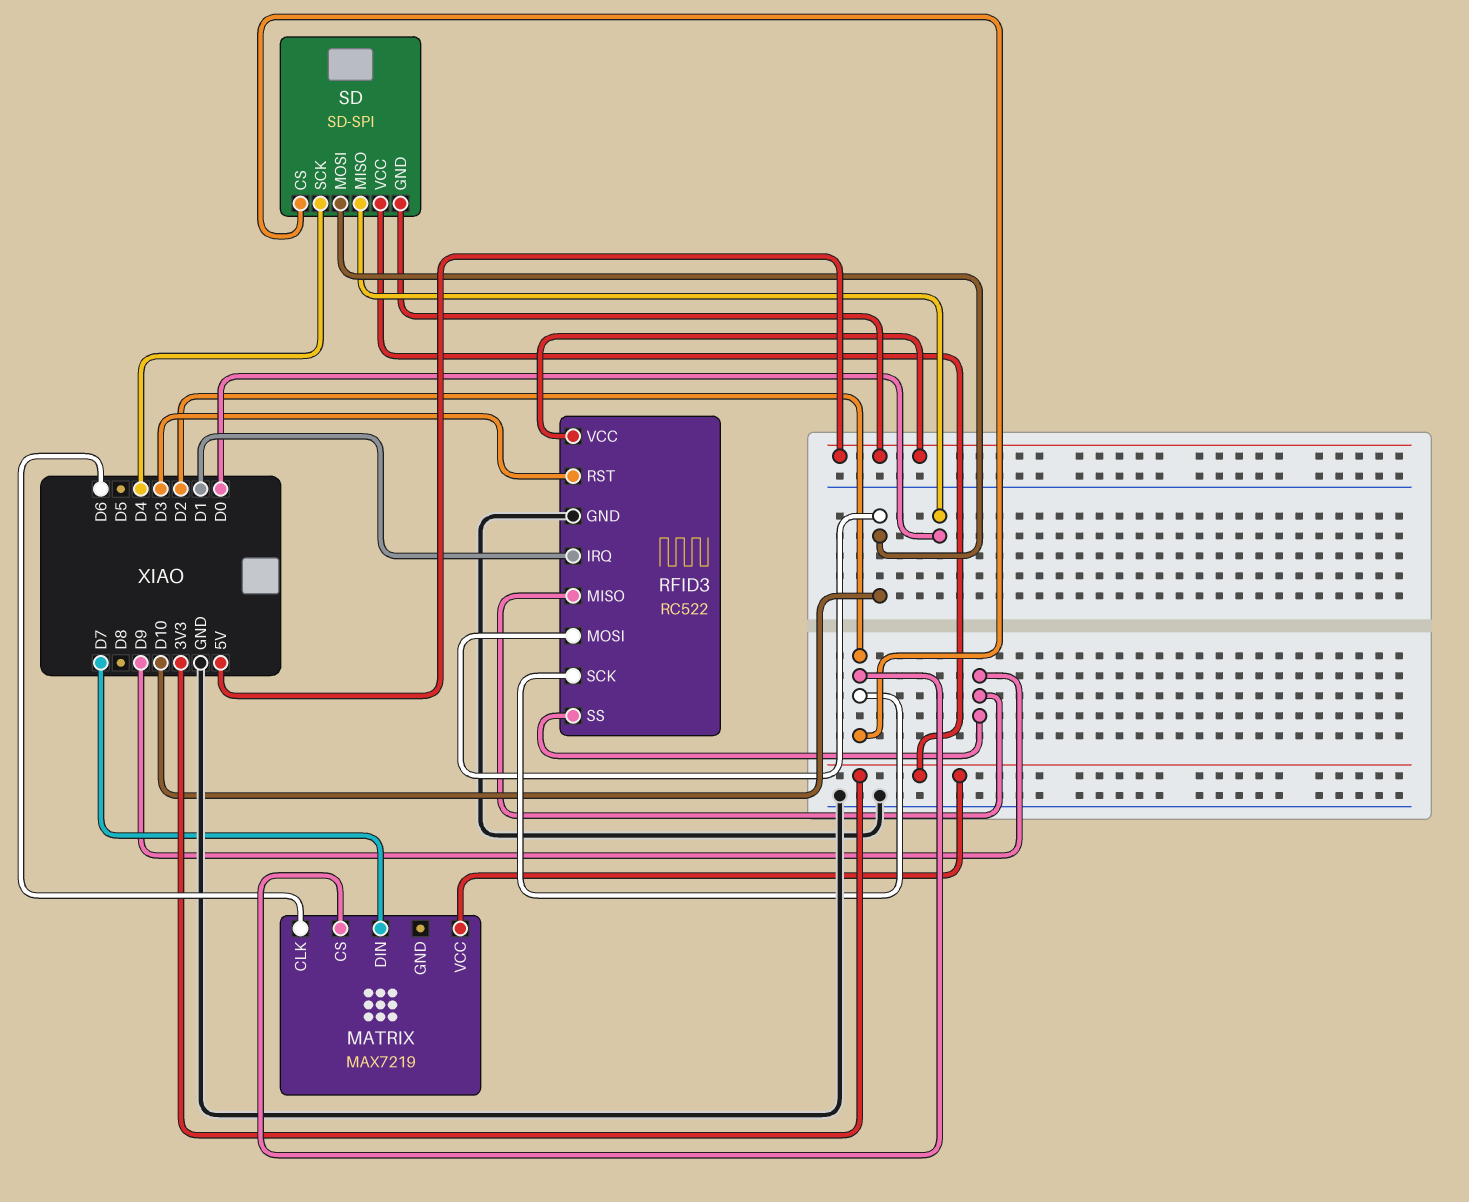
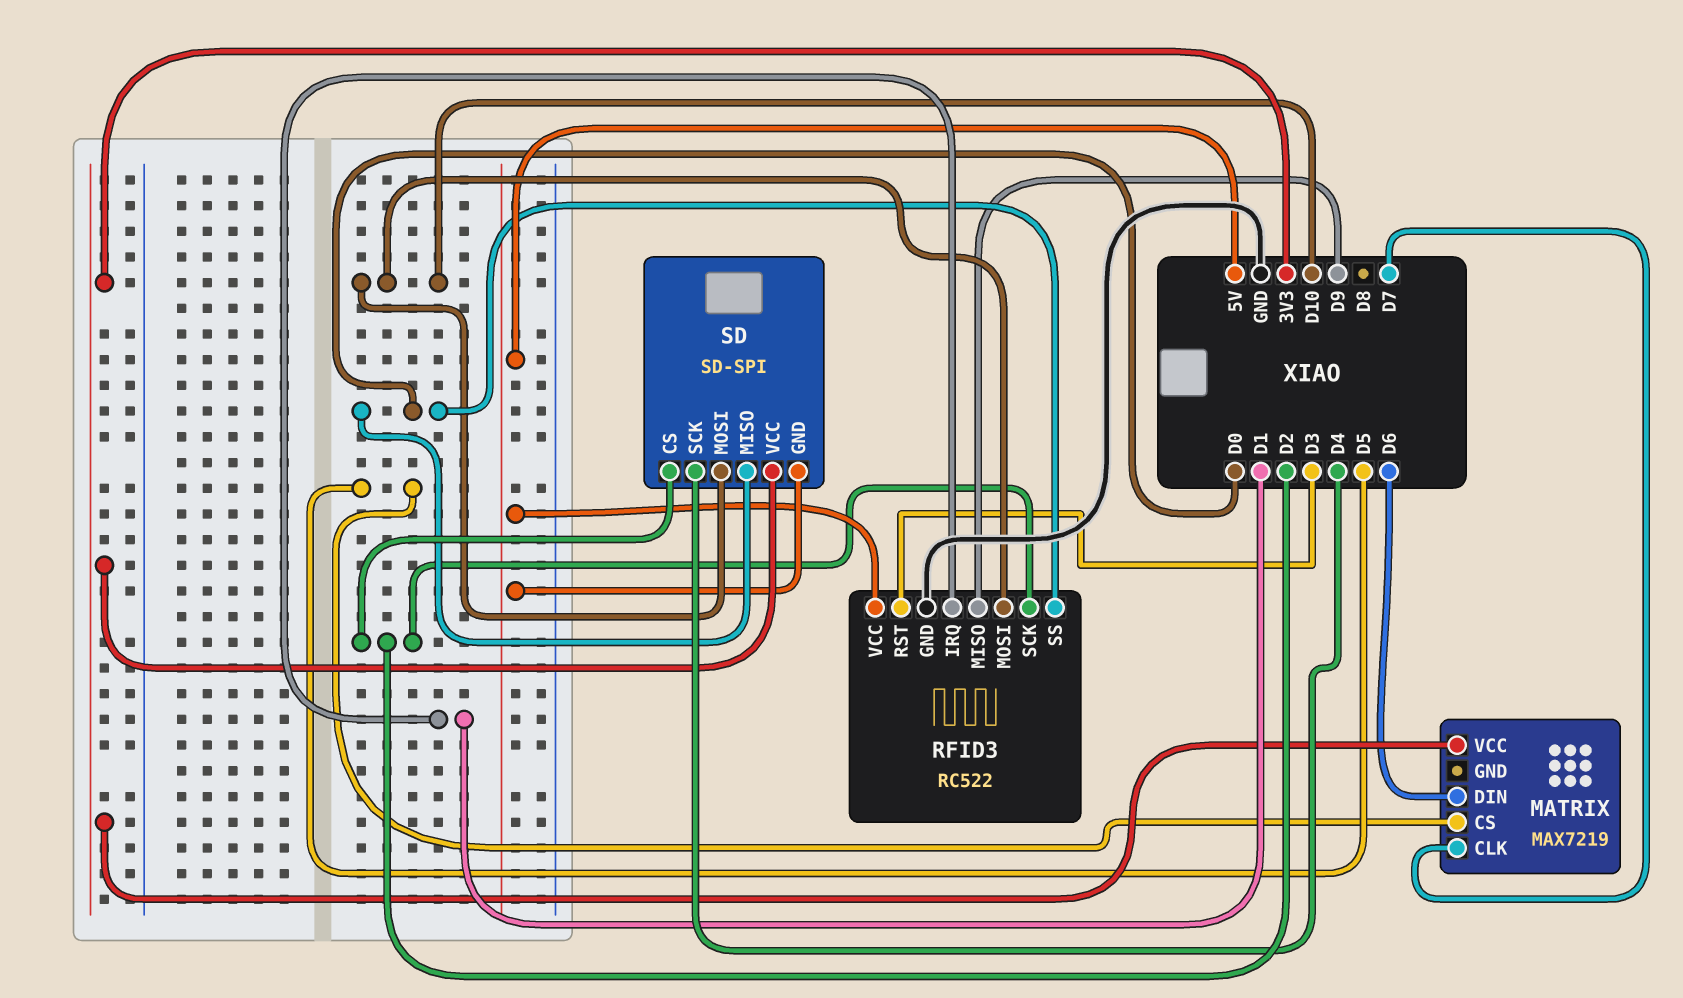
MATRIX pin CLK: D6 -> D7
MATRIX pin CS: D2 -> D5
MATRIX pin DIN: D7 -> D6
RFID3 pin SS: D9 -> D0

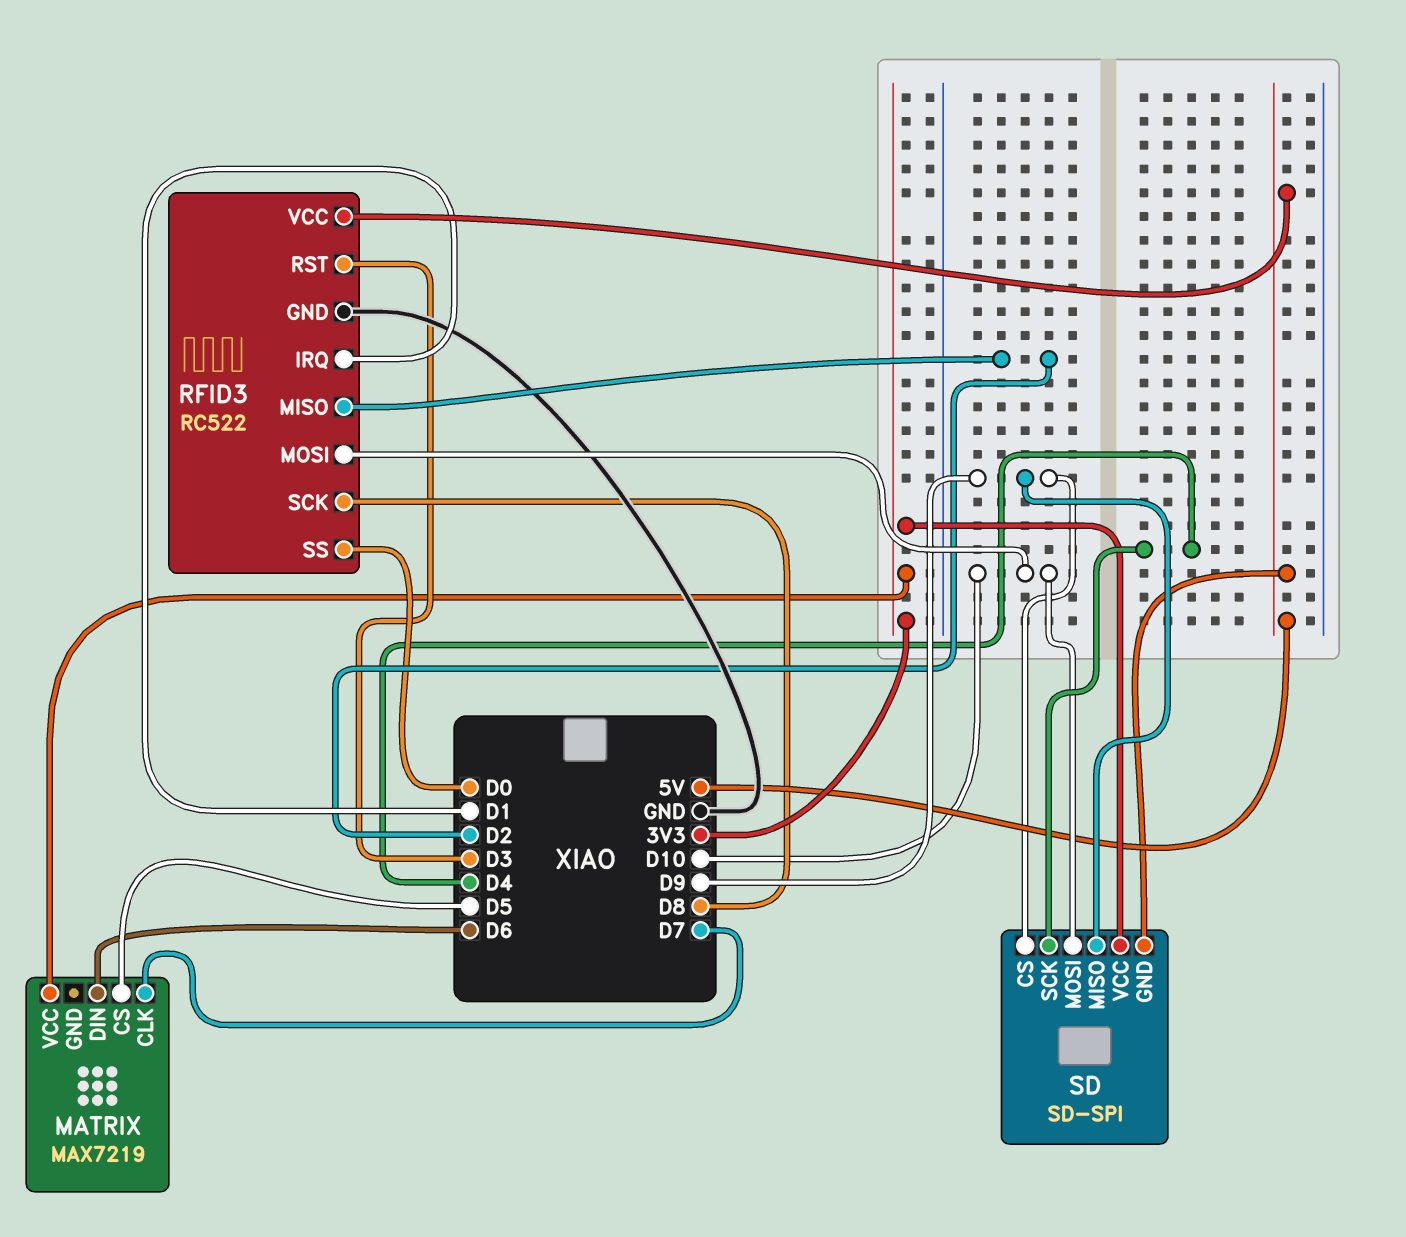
RFID3 pin MISO: D9 -> D2
RFID3 pin SCK: D2 -> D8
SD pin CS: D2 -> D9
SD pin MISO: D0 -> D9

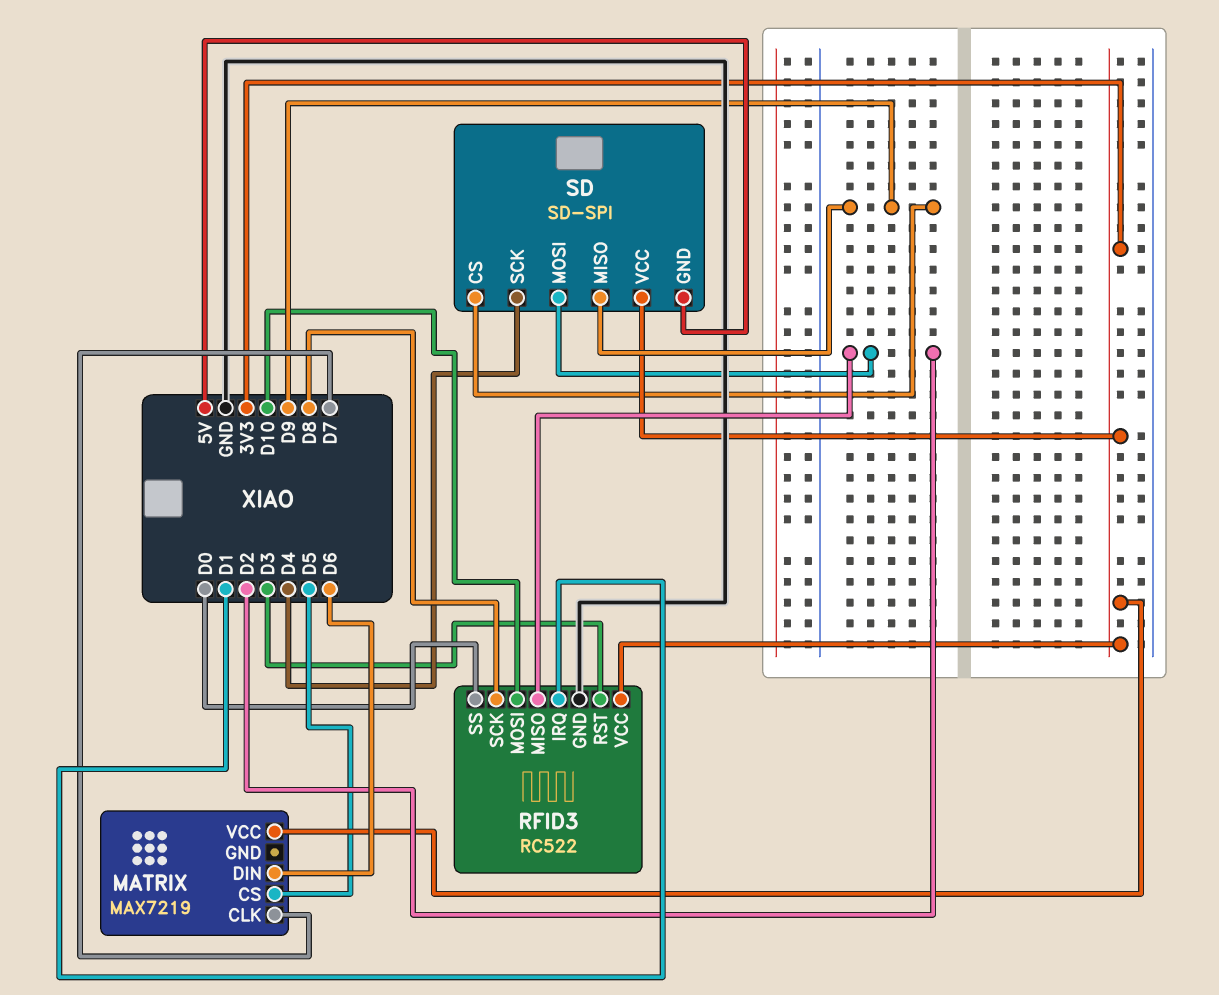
RFID3 pin VCC: 5V -> 3V3
SD pin MOSI: D10 -> D2

